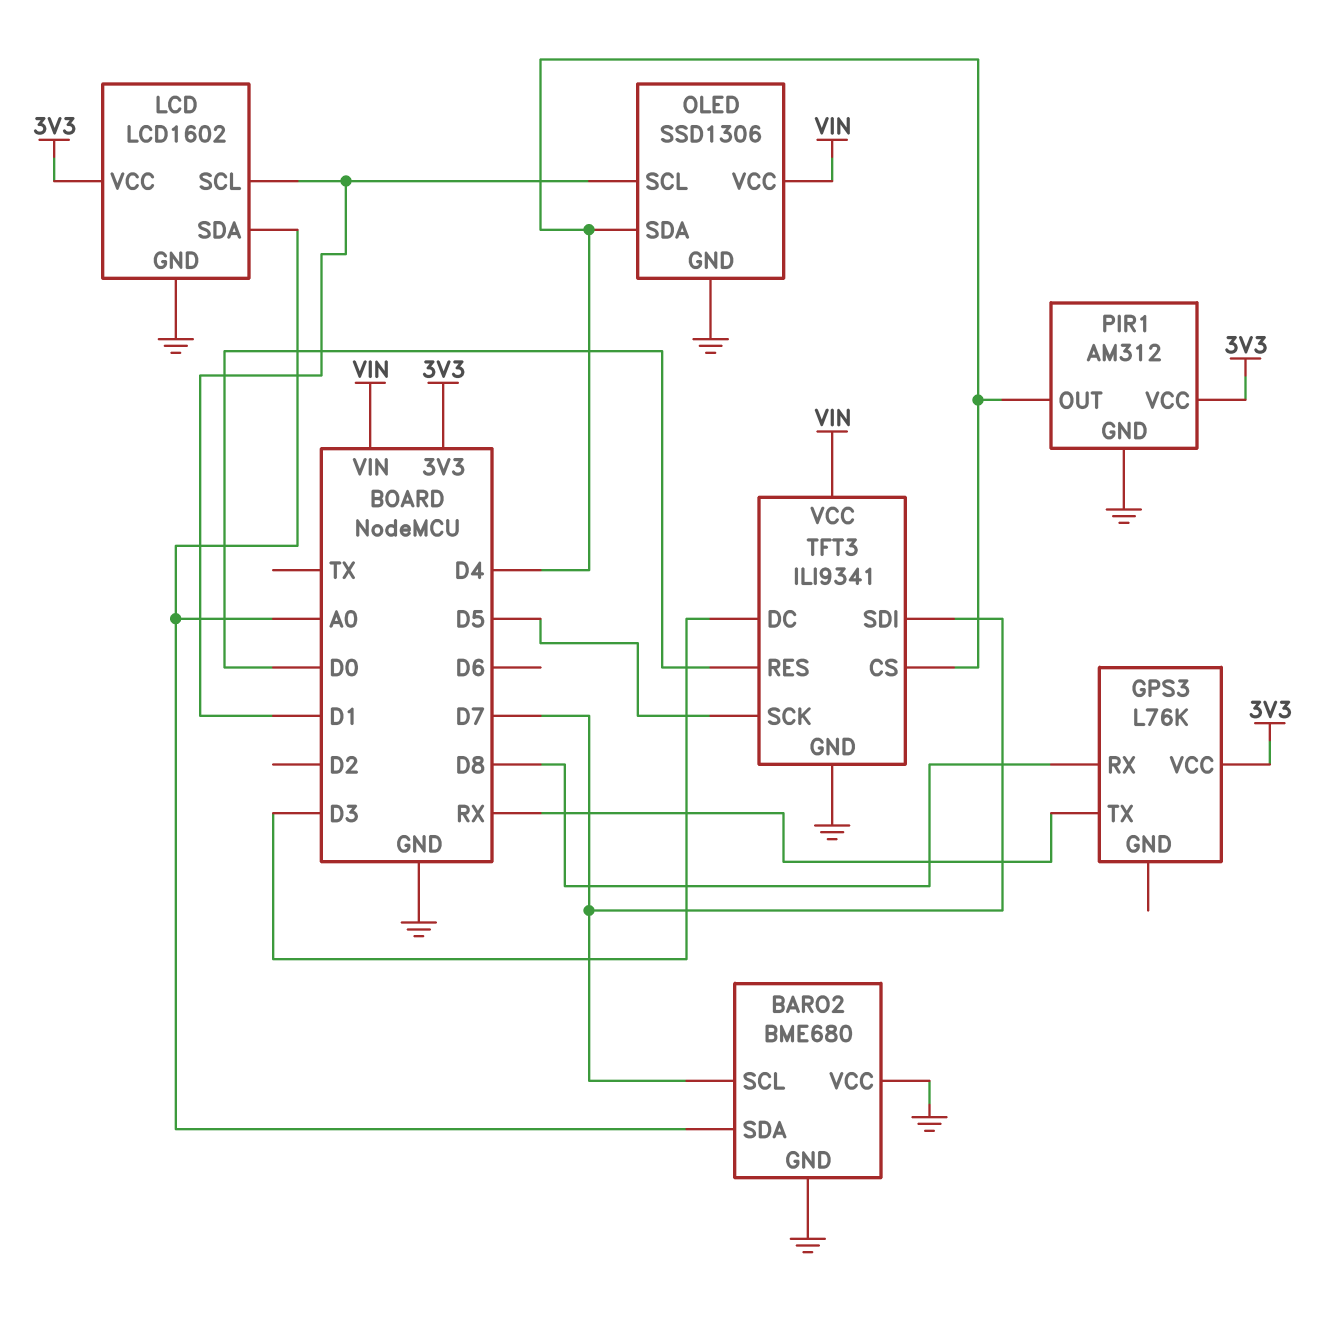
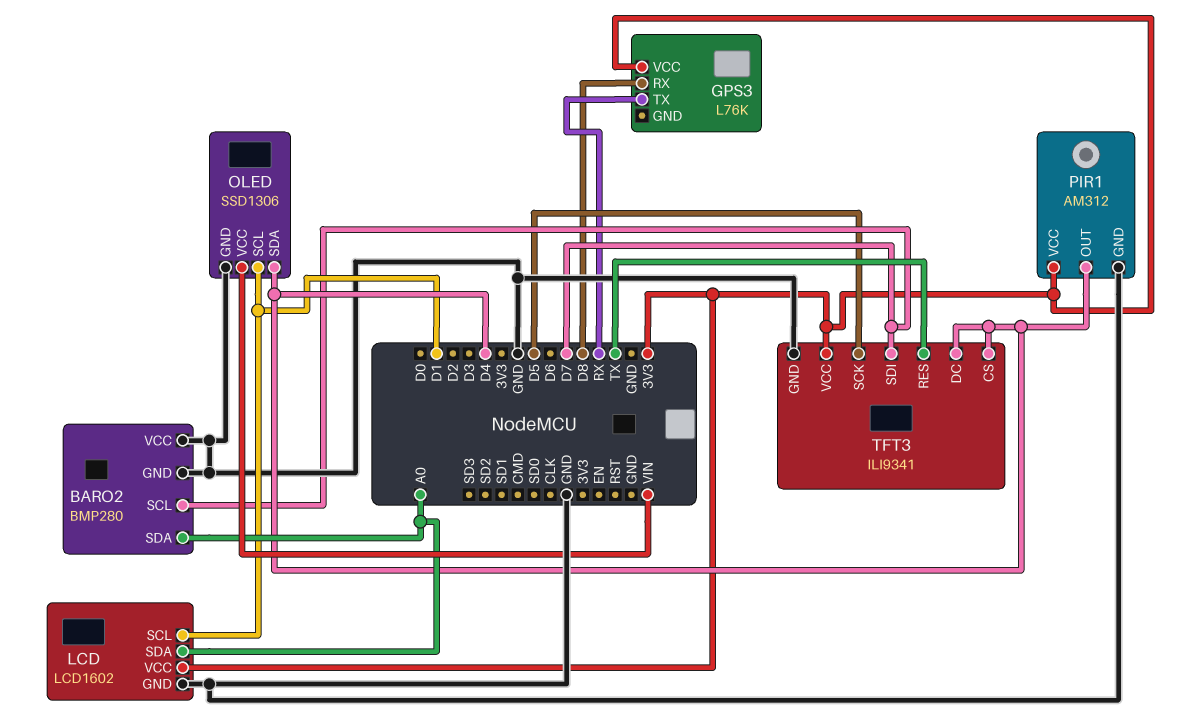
BARO2: BME680 -> BMP280
TFT3 pin DC: D3 -> D4
TFT3 pin RES: D0 -> TX
TFT3 pin VCC: VIN -> 3V3

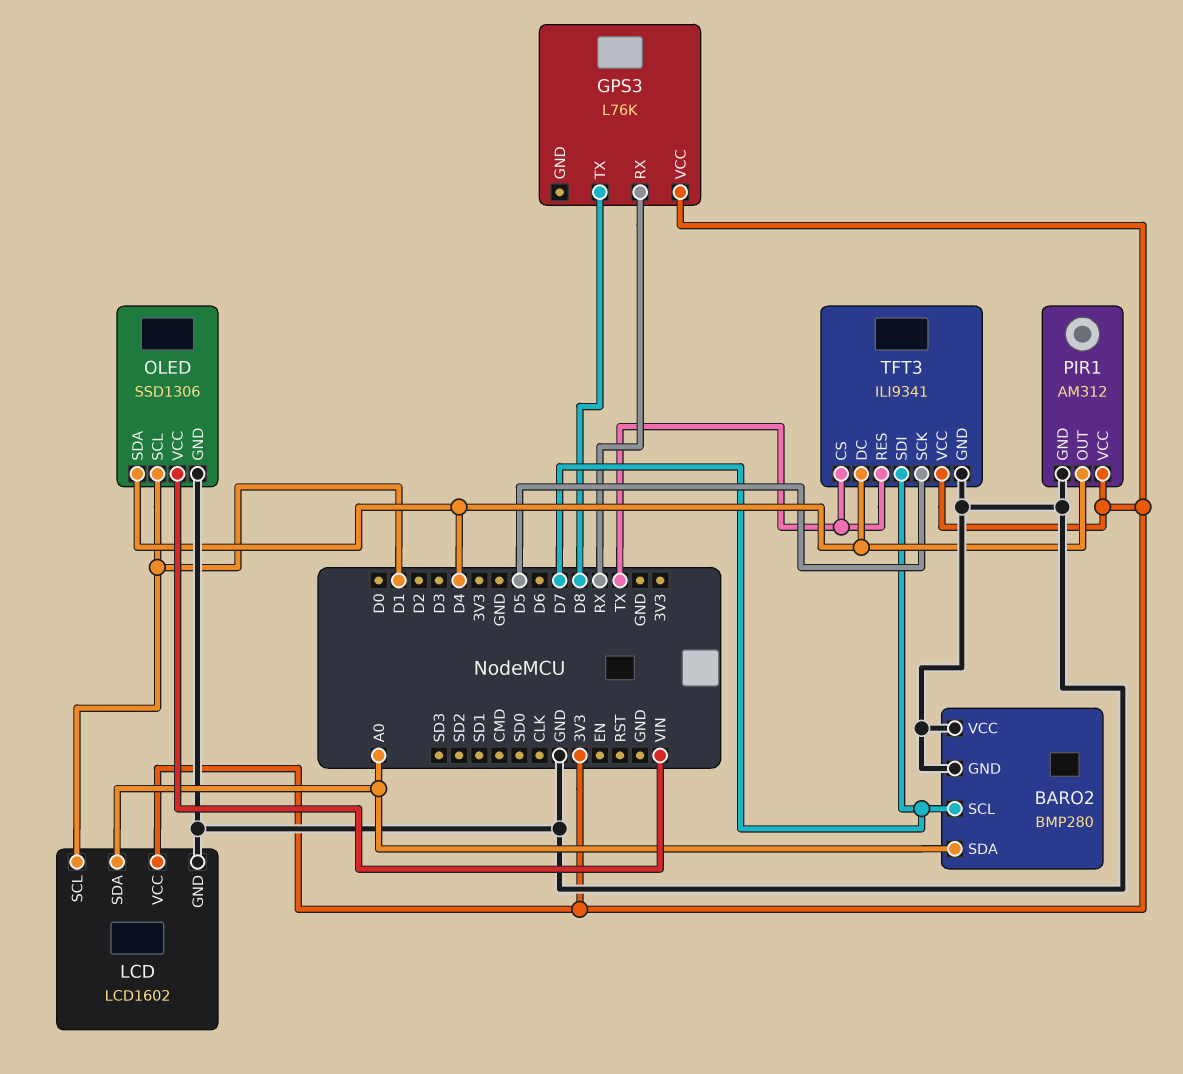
GPS3 pin RX: D8 -> RX
GPS3 pin TX: RX -> D8
TFT3 pin CS: D4 -> TX

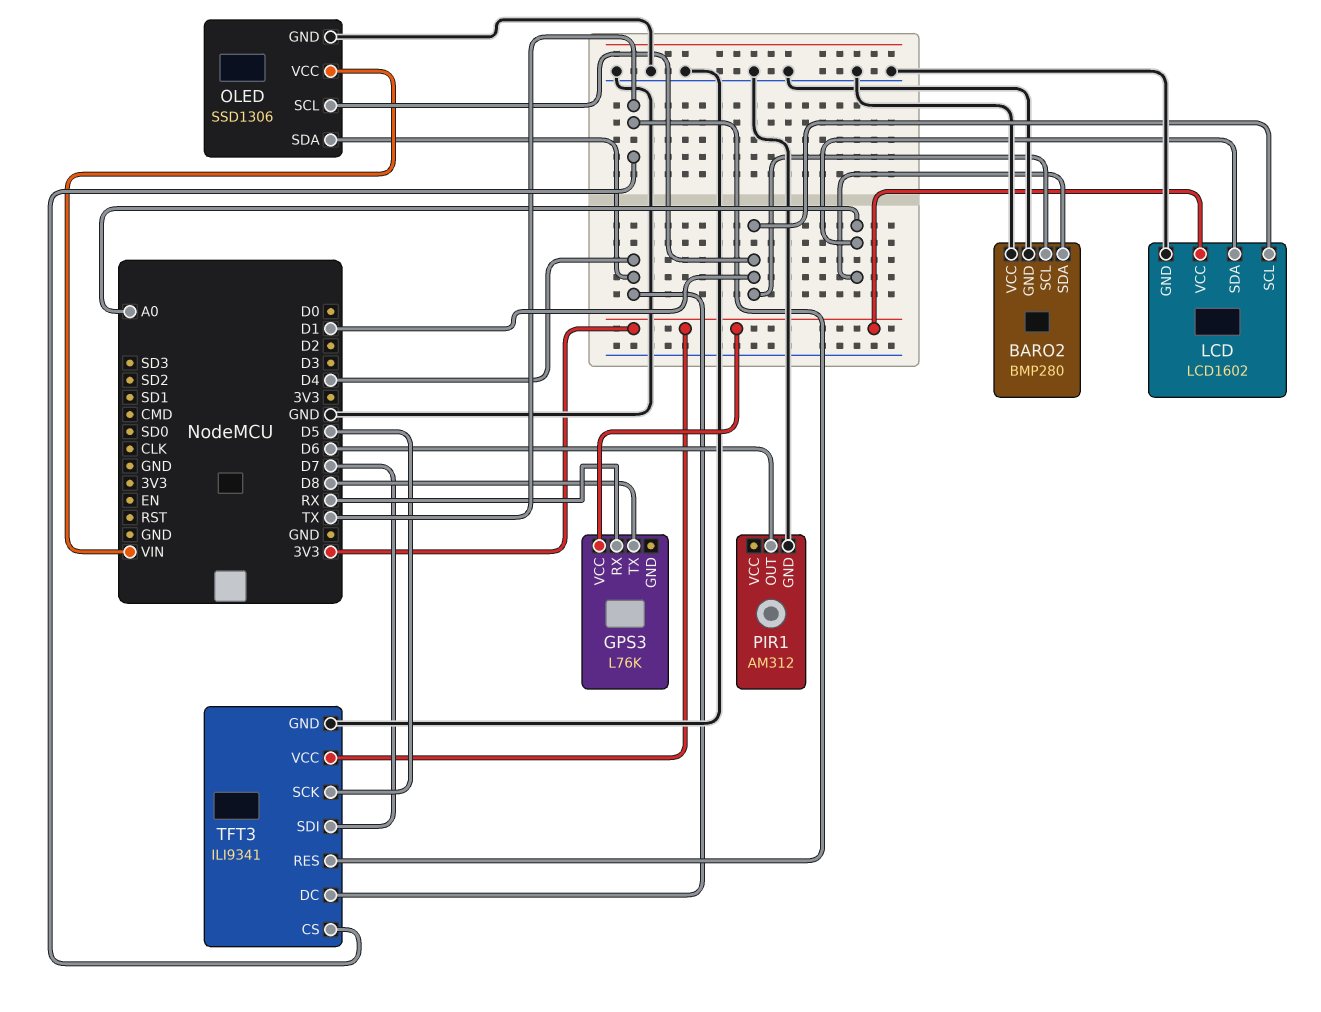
BARO2 pin SCL: D7 -> D1
PIR1 pin OUT: D4 -> D6
PIR1 pin VCC: 3V3 -> none

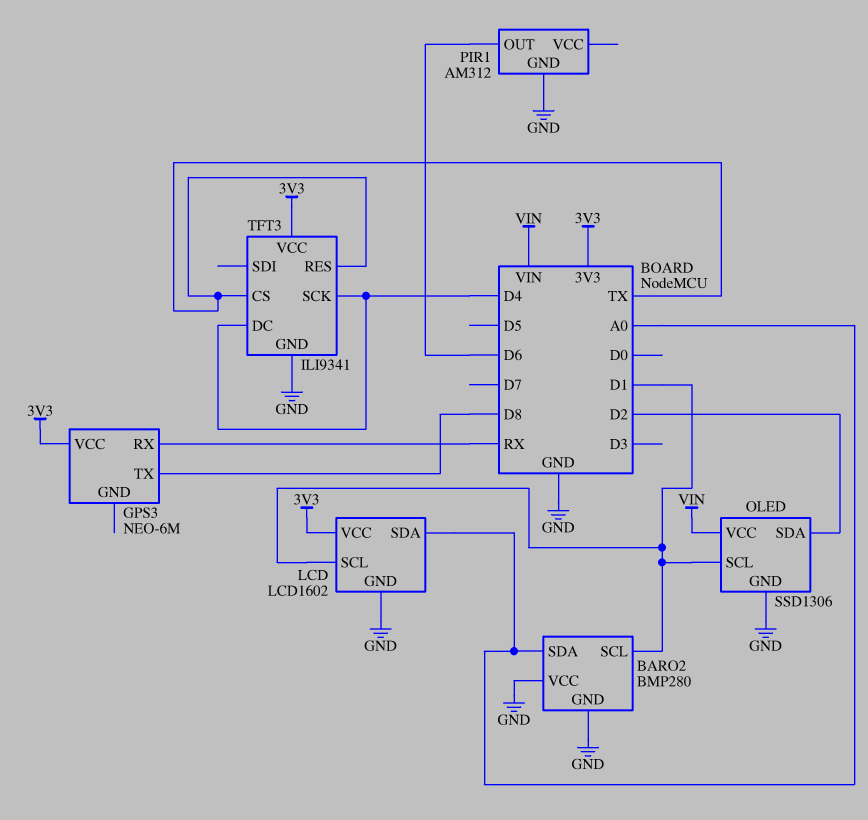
GPS3: L76K -> NEO-6M
OLED pin SDA: D4 -> D2
TFT3 pin SCK: D5 -> D4
TFT3 pin SDI: D7 -> none

